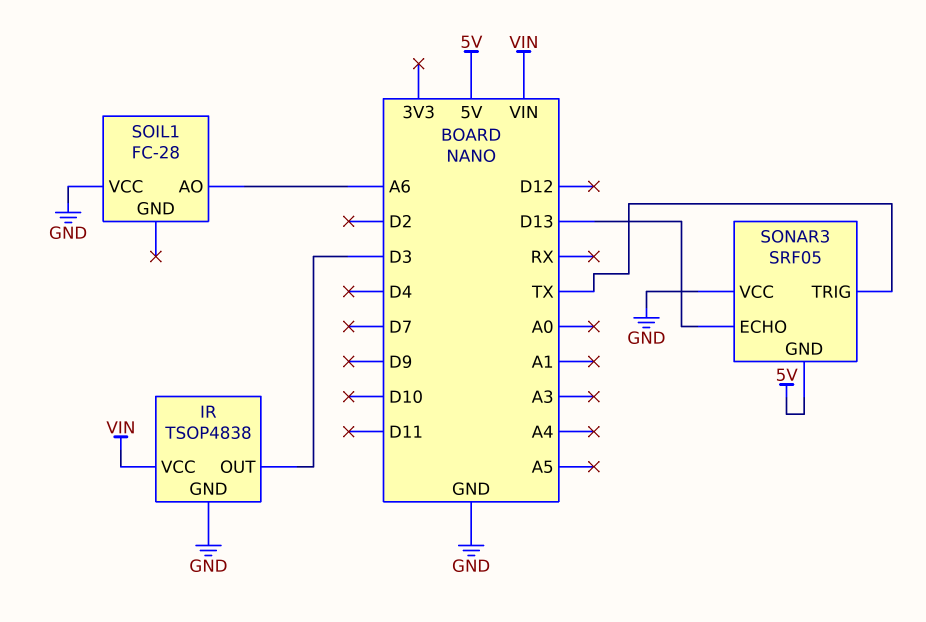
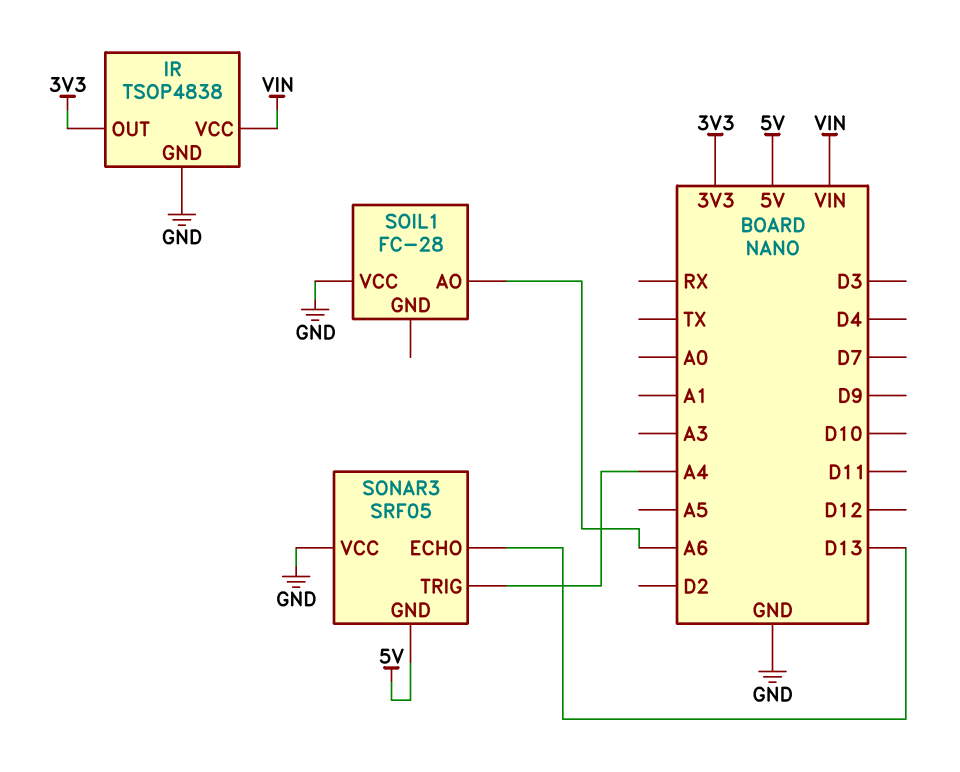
IR pin OUT: D3 -> 3V3
SONAR3 pin TRIG: TX -> A4

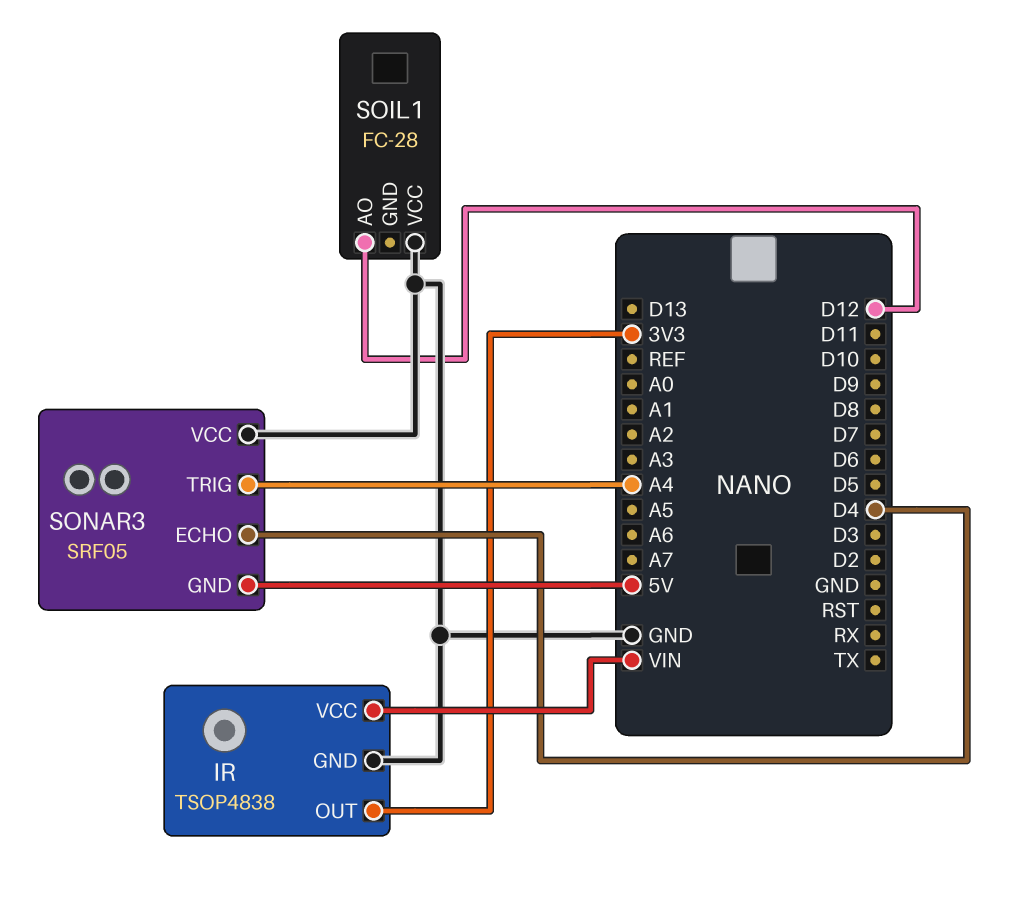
SOIL1 pin AO: A6 -> D12
SONAR3 pin ECHO: D13 -> D4

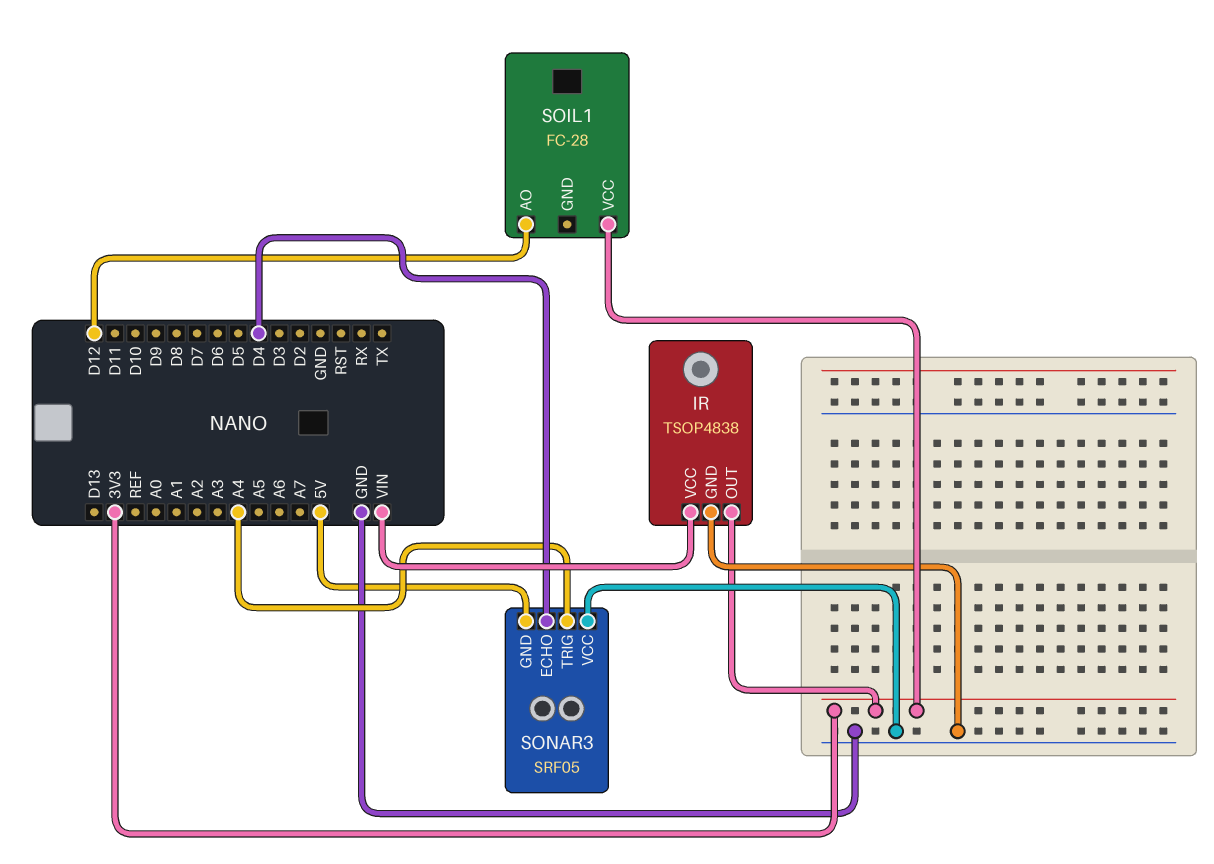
SOIL1 pin VCC: GND -> 3V3

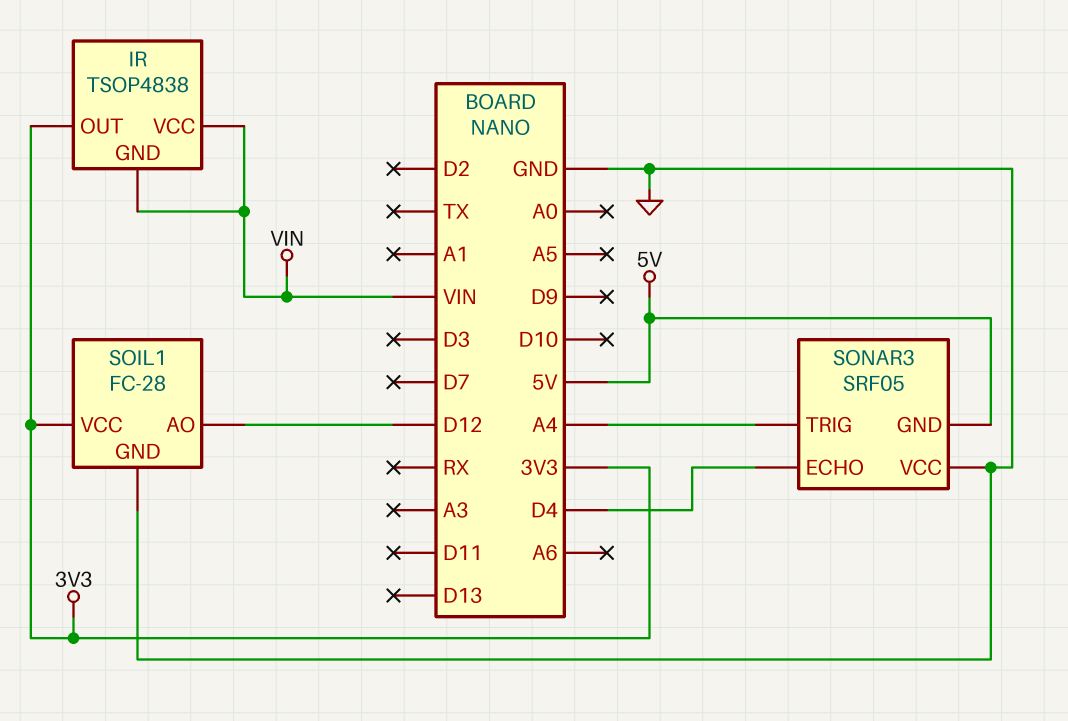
IR pin GND: GND -> VIN
SOIL1 pin GND: none -> GND

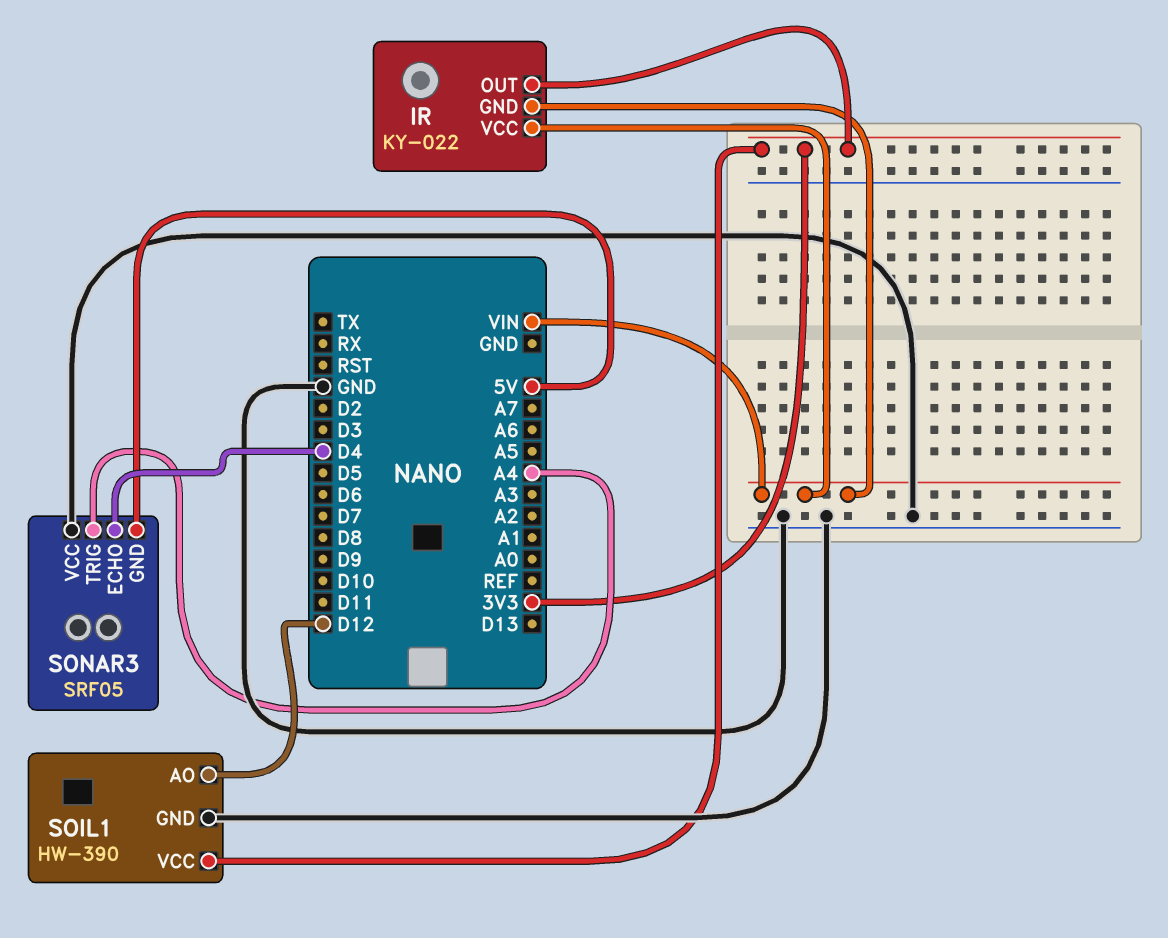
IR: TSOP4838 -> KY-022
SOIL1: FC-28 -> HW-390

